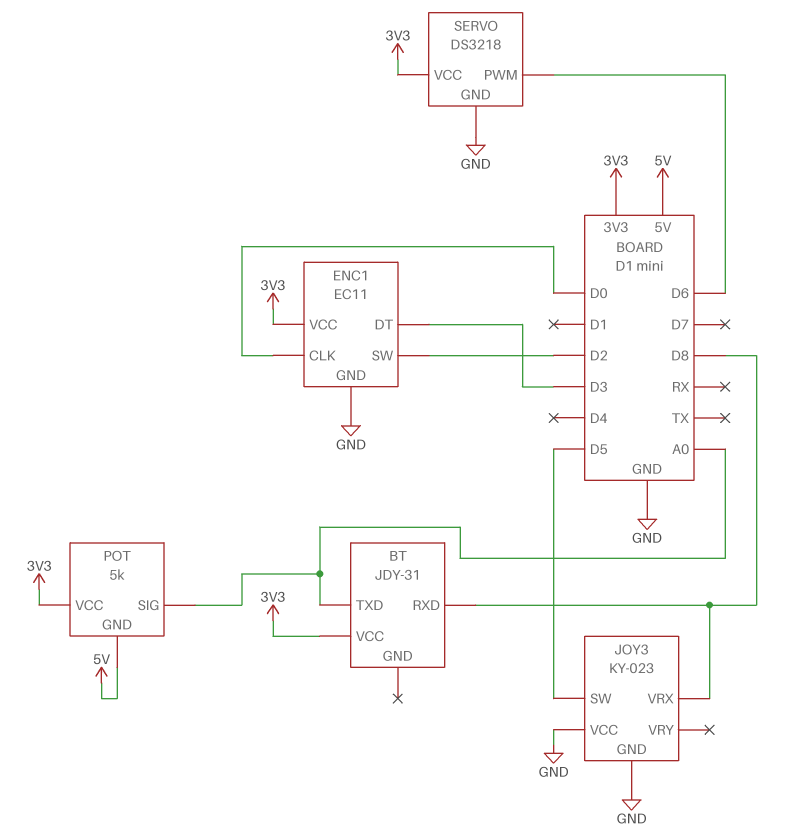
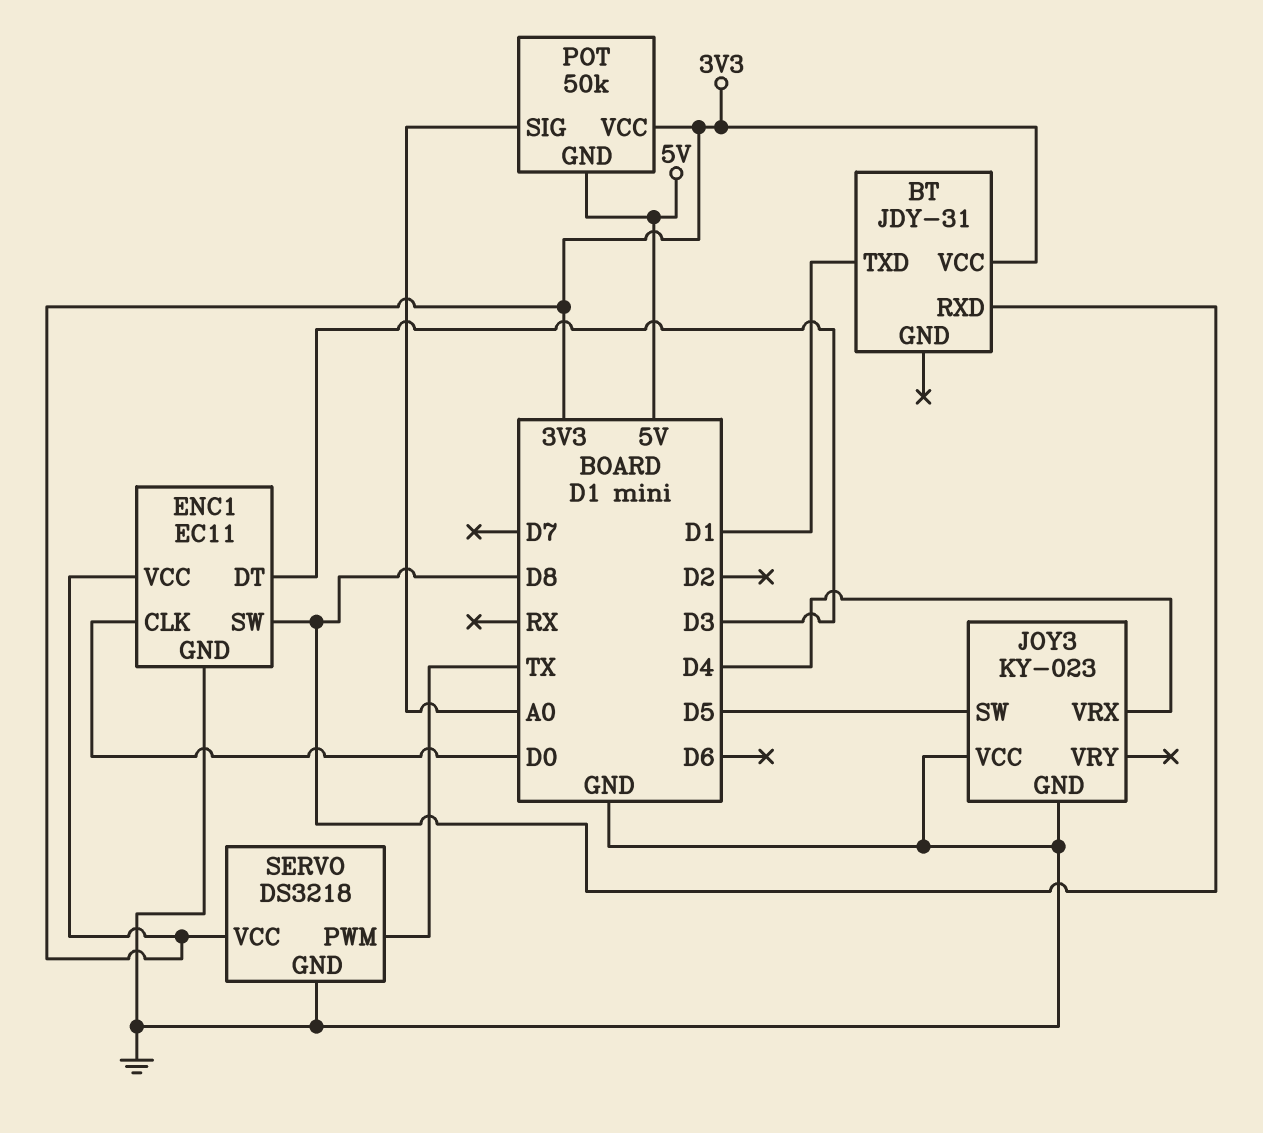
BT pin TXD: A0 -> D1
ENC1 pin SW: D2 -> D8
JOY3 pin VRX: D8 -> D4
POT: 5k -> 50k
SERVO pin PWM: D6 -> TX

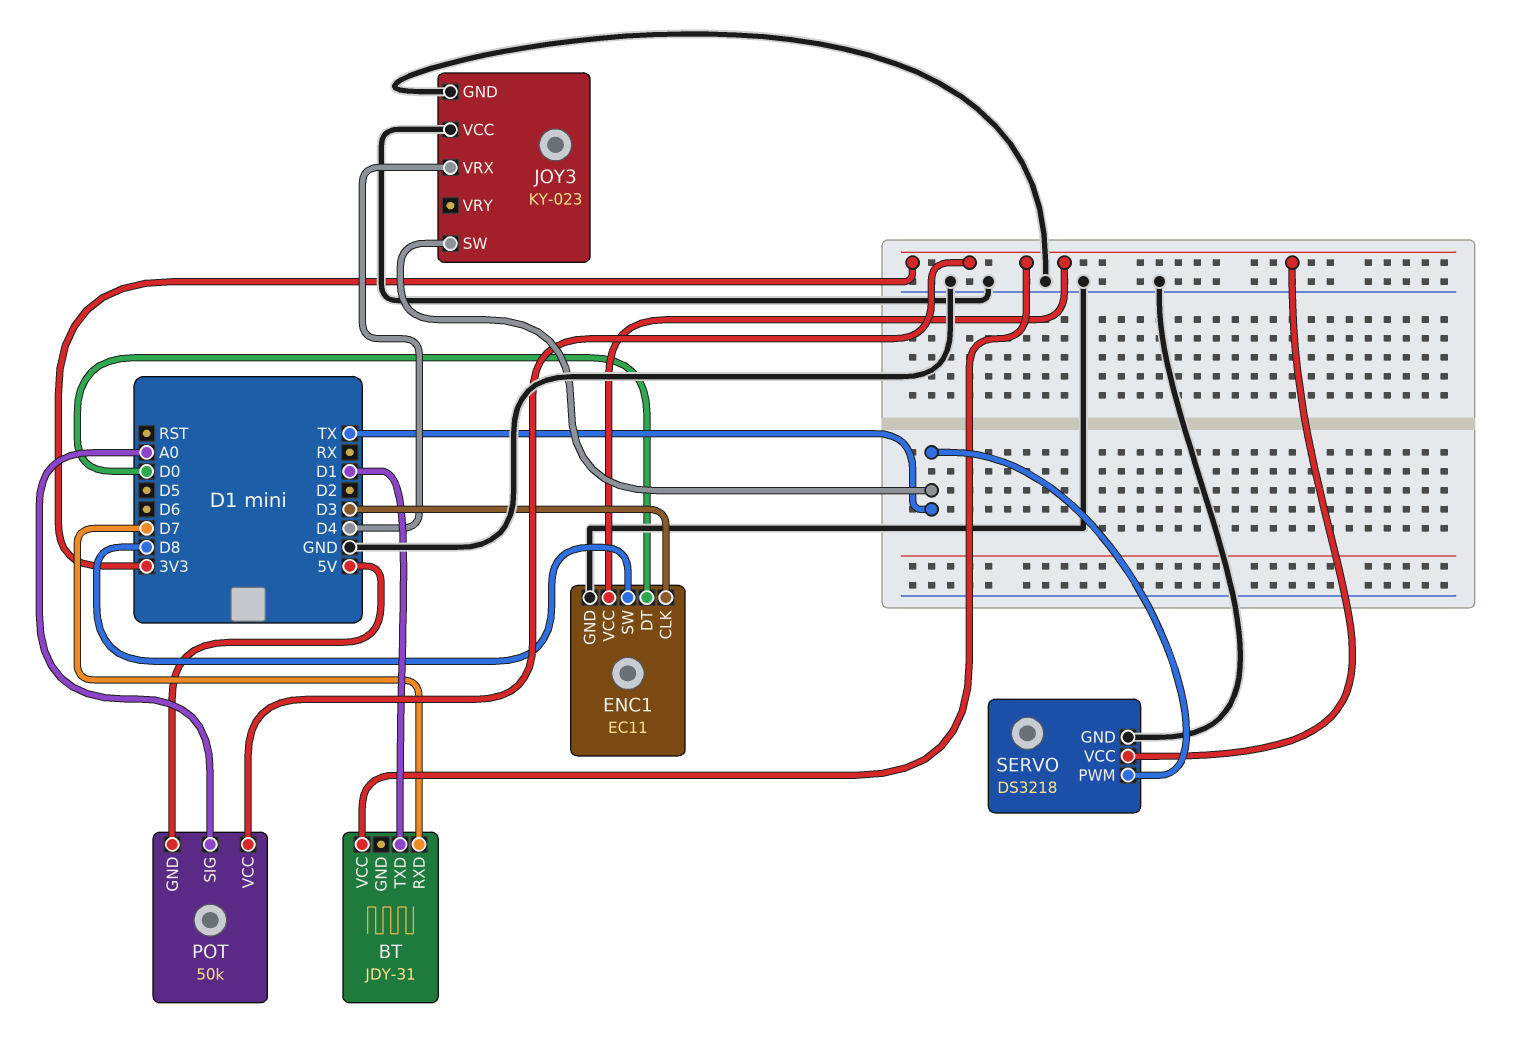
BT pin RXD: D8 -> D7
ENC1 pin CLK: D0 -> D3
ENC1 pin DT: D3 -> D0
JOY3 pin SW: D5 -> TX

